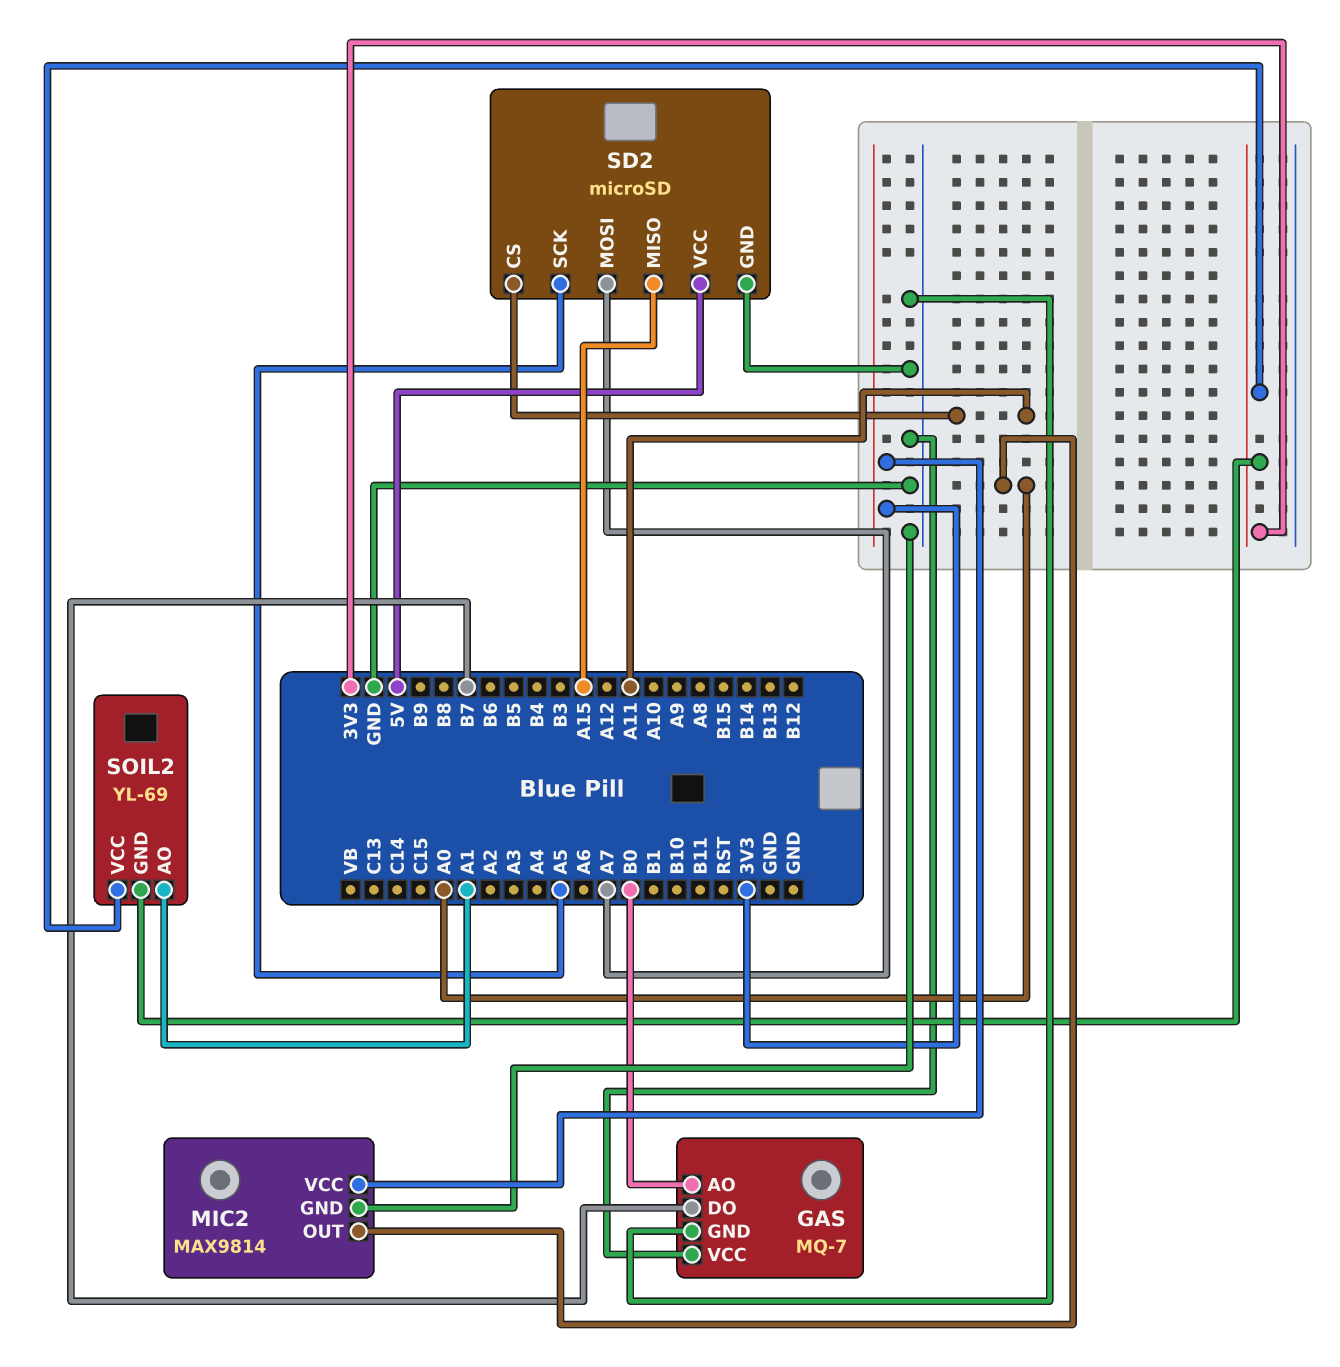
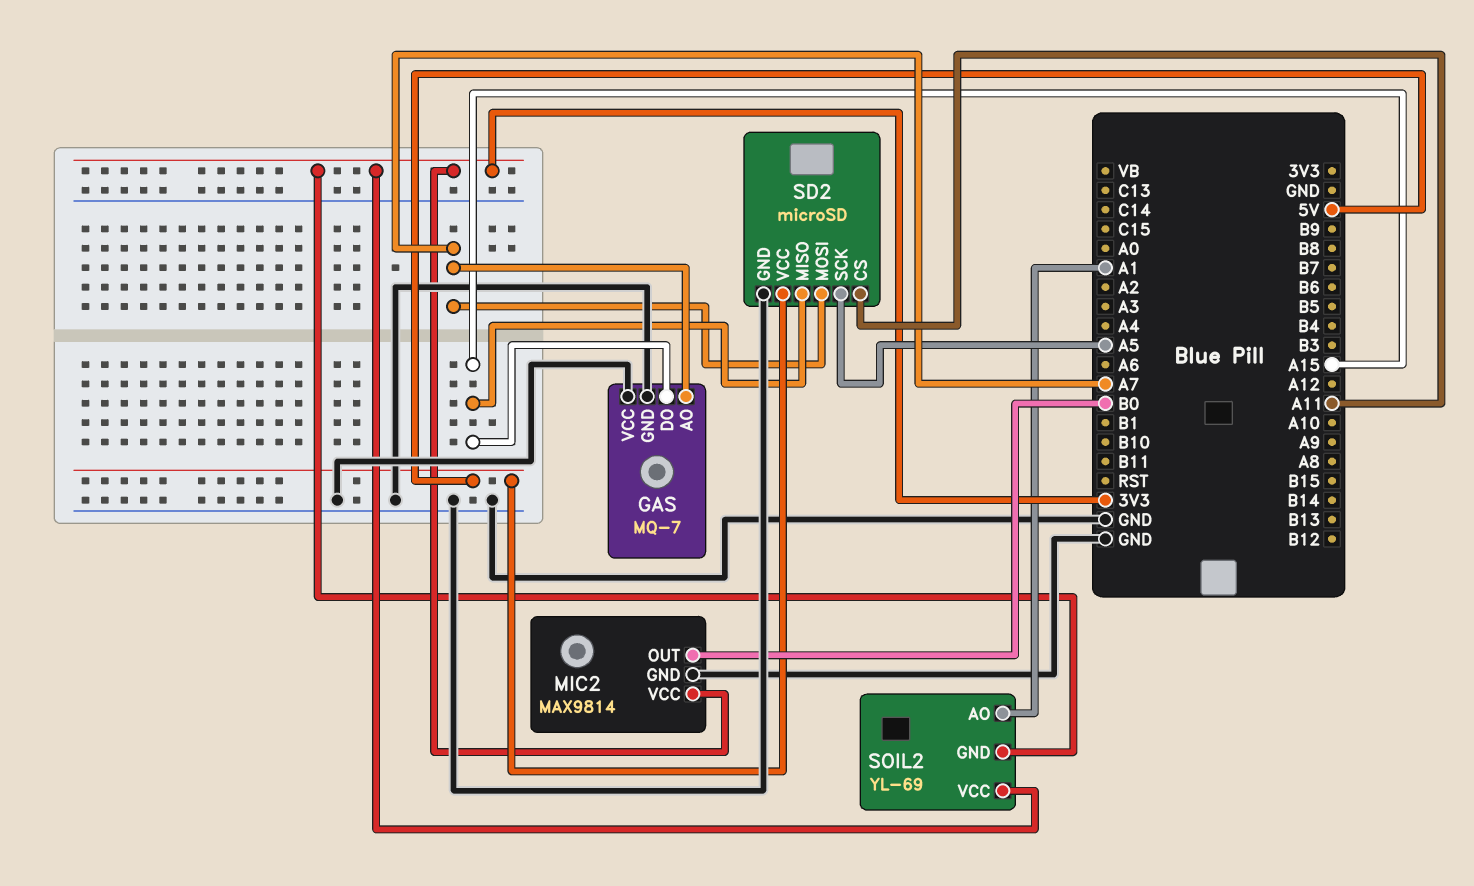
GAS pin AO: B0 -> A7
GAS pin DO: B7 -> A15
MIC2 pin OUT: A0 -> B0

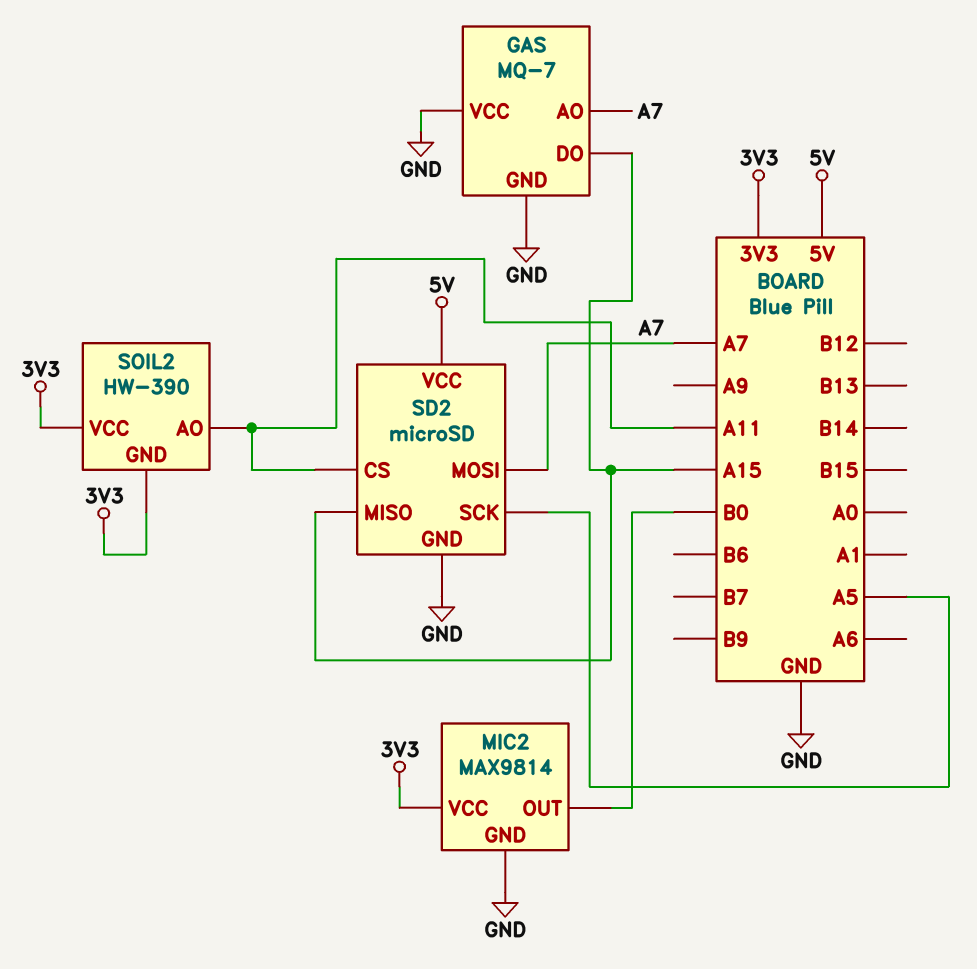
SOIL2: YL-69 -> HW-390
SOIL2 pin AO: A1 -> A11

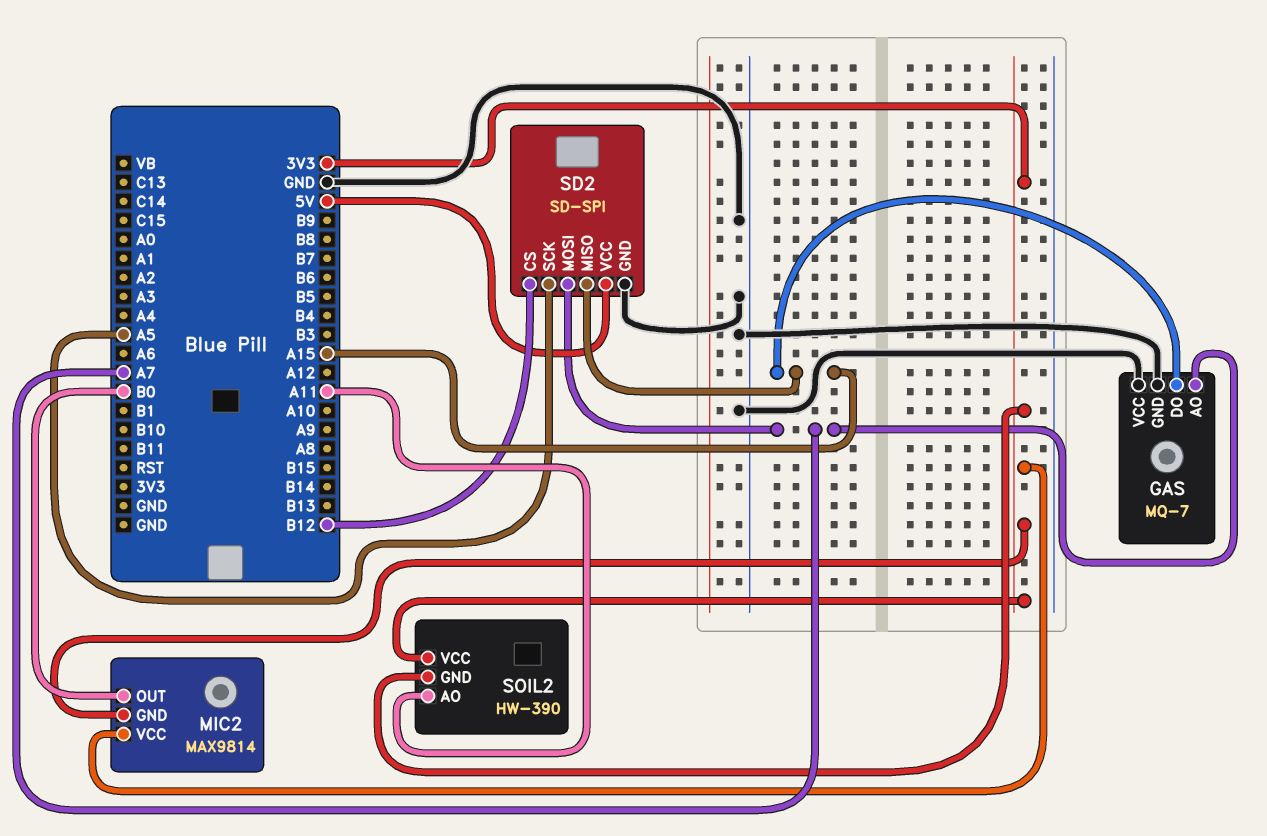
MIC2 pin GND: GND -> 3V3
SD2: microSD -> SD-SPI
SD2 pin CS: A11 -> B12

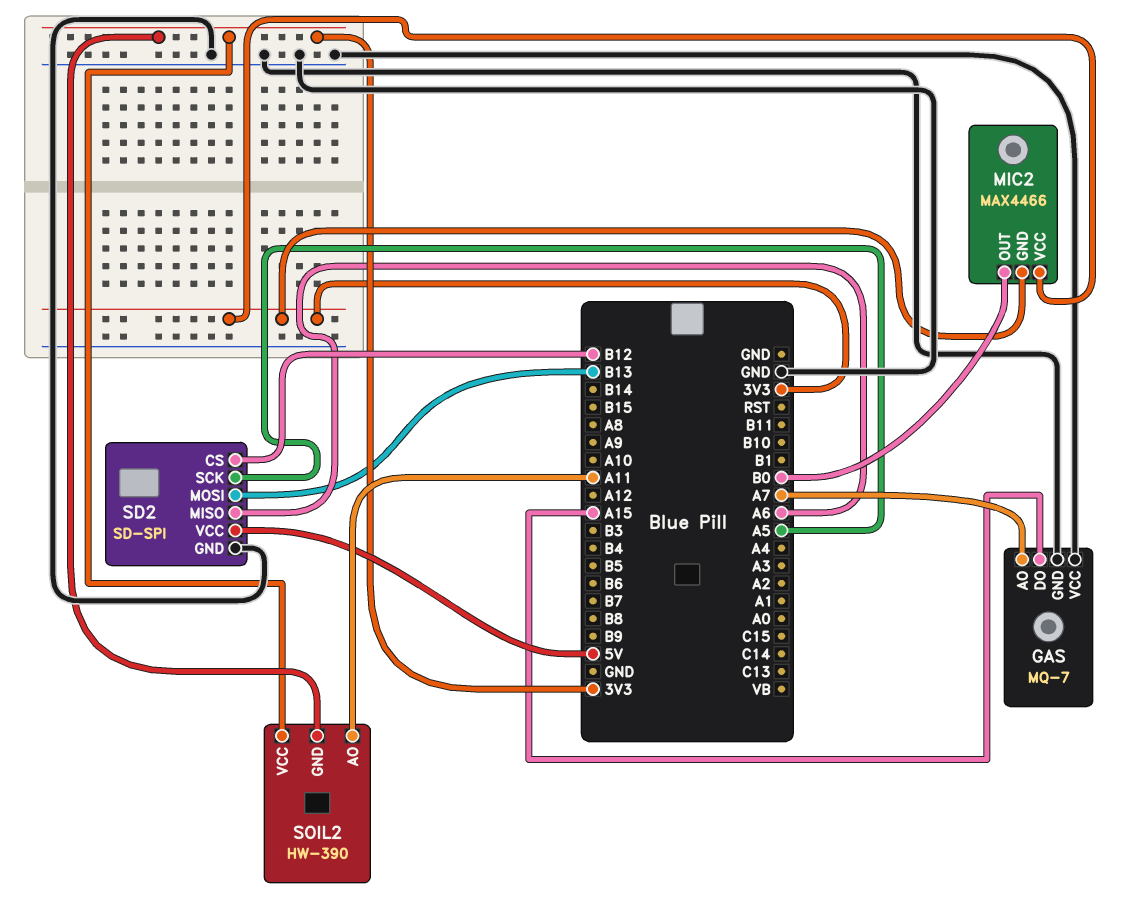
MIC2: MAX9814 -> MAX4466
SD2 pin MISO: A15 -> A6
SD2 pin MOSI: A7 -> B13

